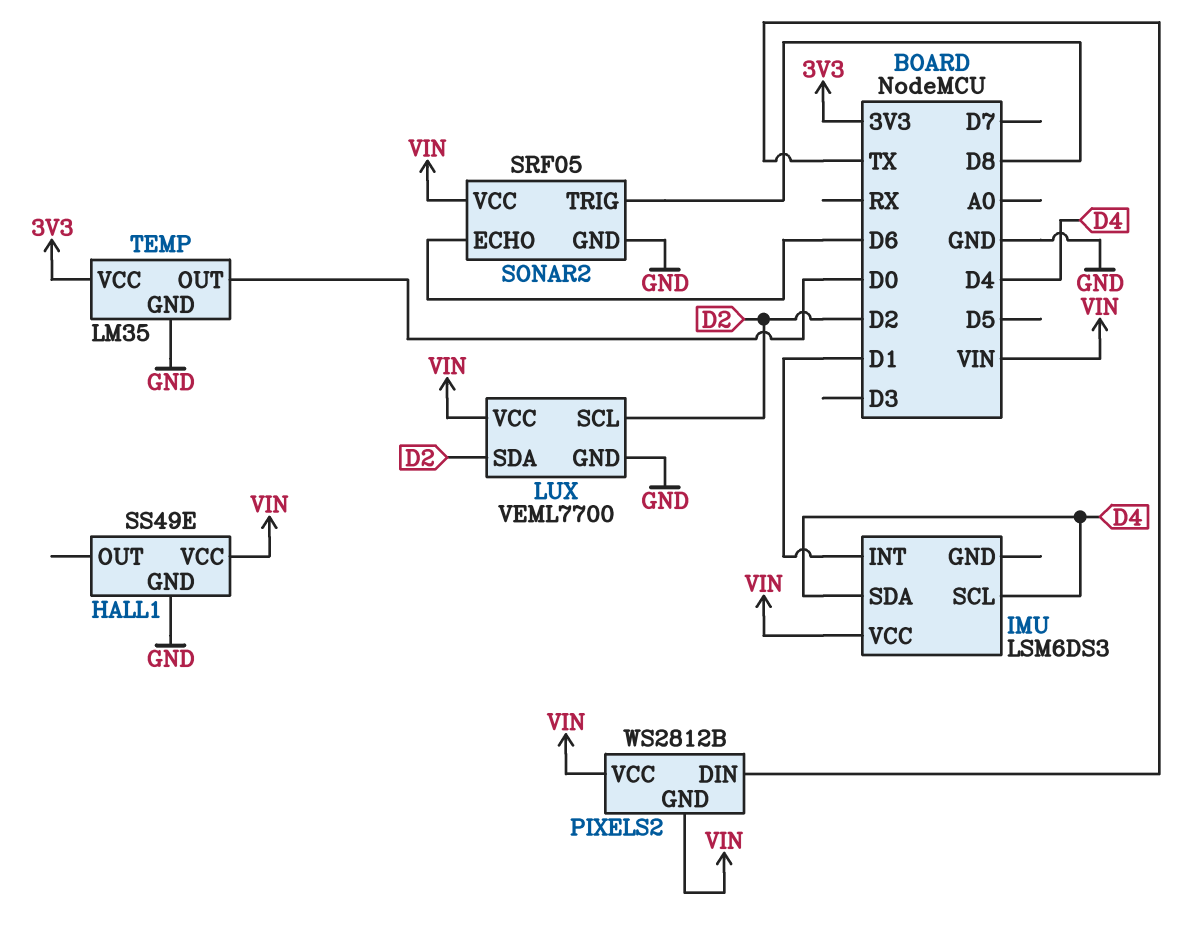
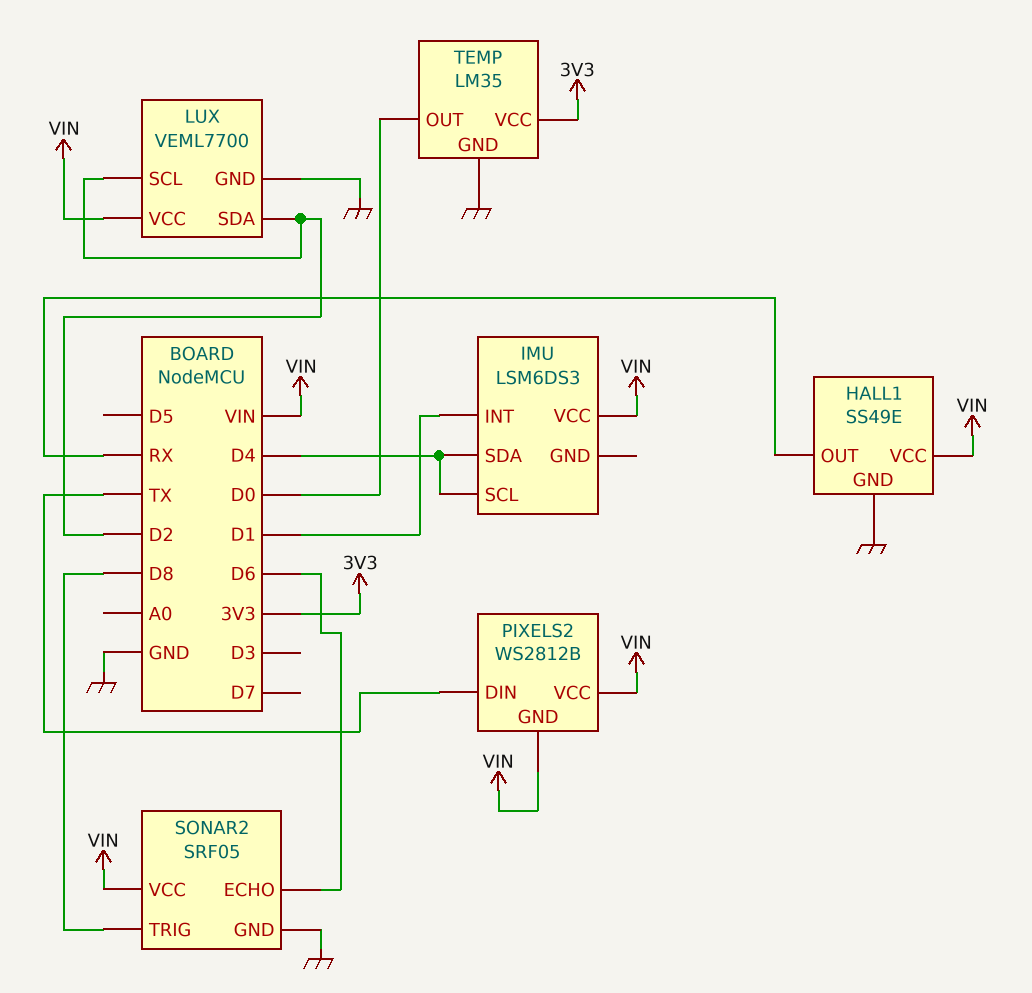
HALL1 pin OUT: none -> RX

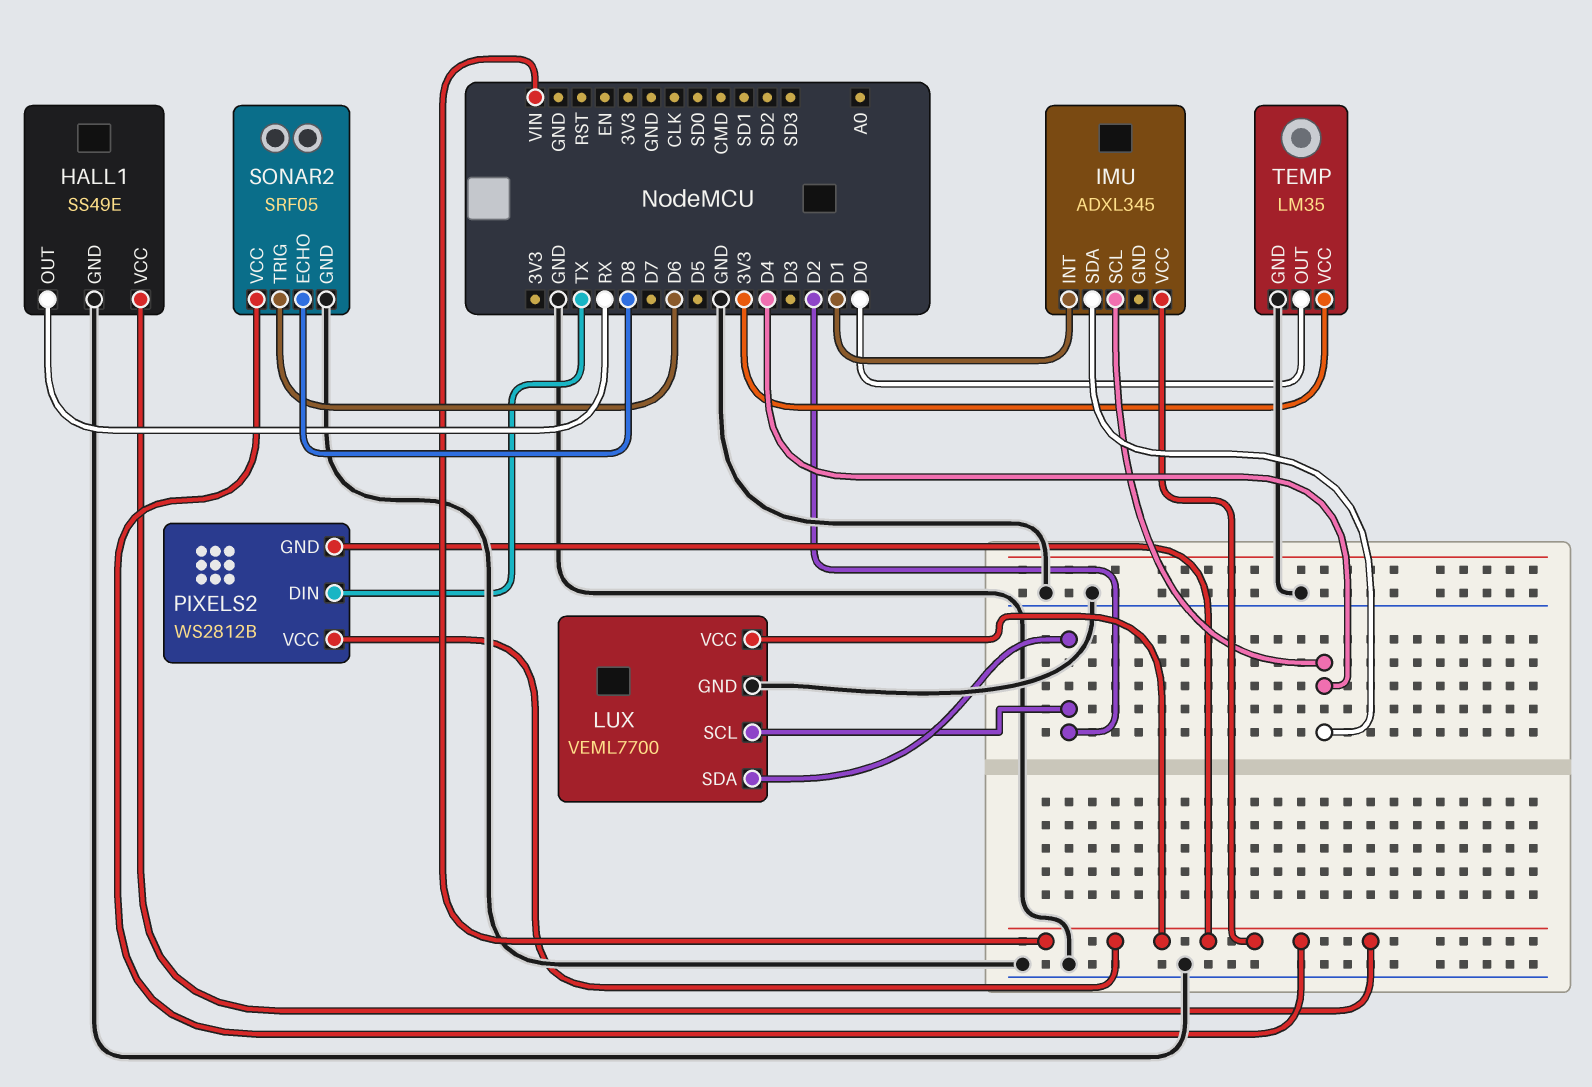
IMU: LSM6DS3 -> ADXL345
SONAR2 pin ECHO: D6 -> D8
SONAR2 pin TRIG: D8 -> D6

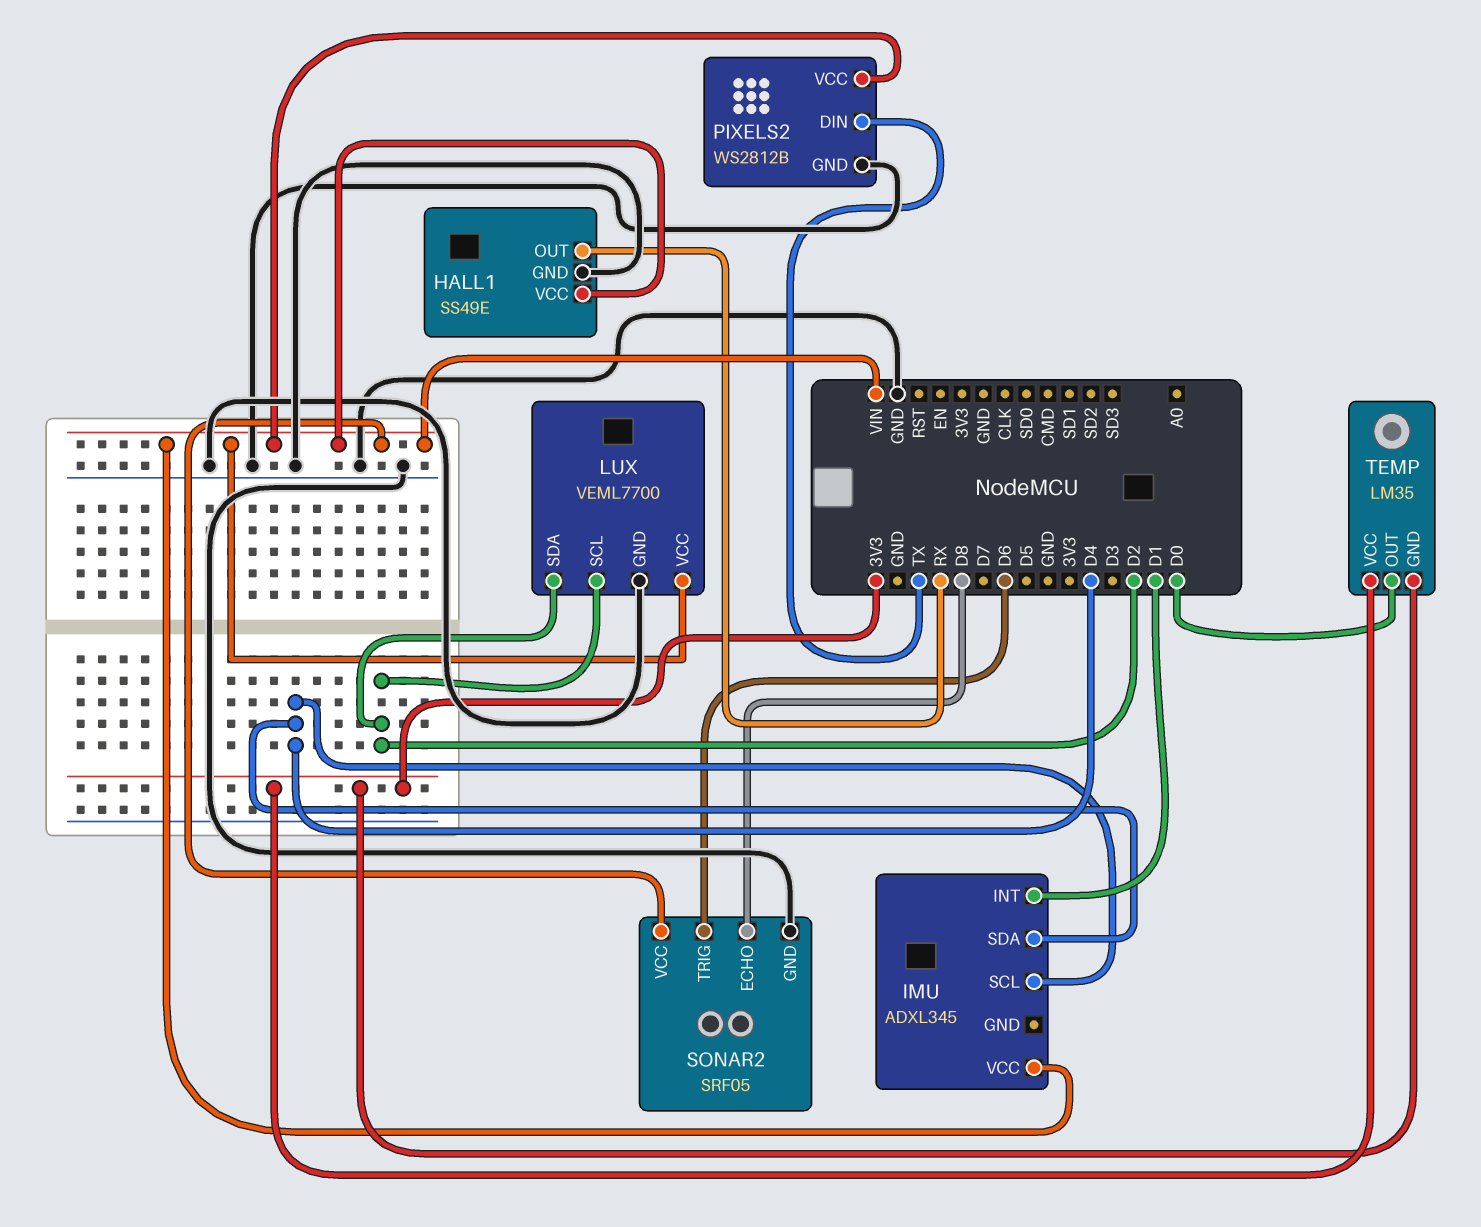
PIXELS2 pin GND: VIN -> GND
TEMP pin GND: GND -> 3V3

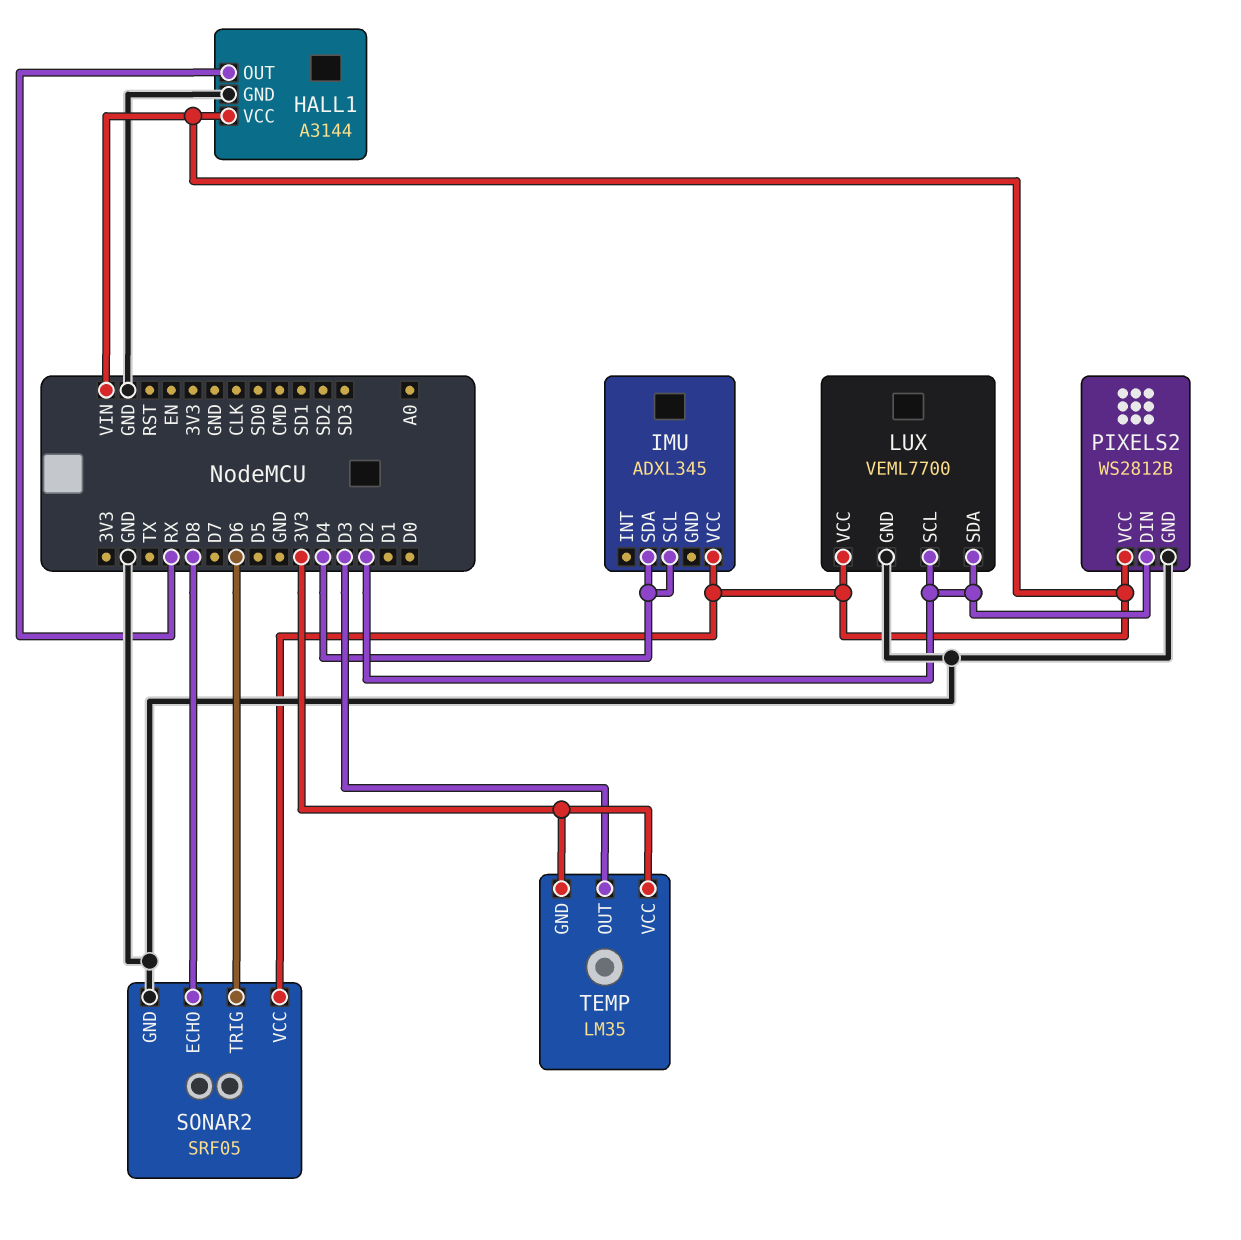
HALL1: SS49E -> A3144
IMU pin INT: D1 -> none
PIXELS2 pin DIN: TX -> D2
TEMP pin OUT: D0 -> D3

